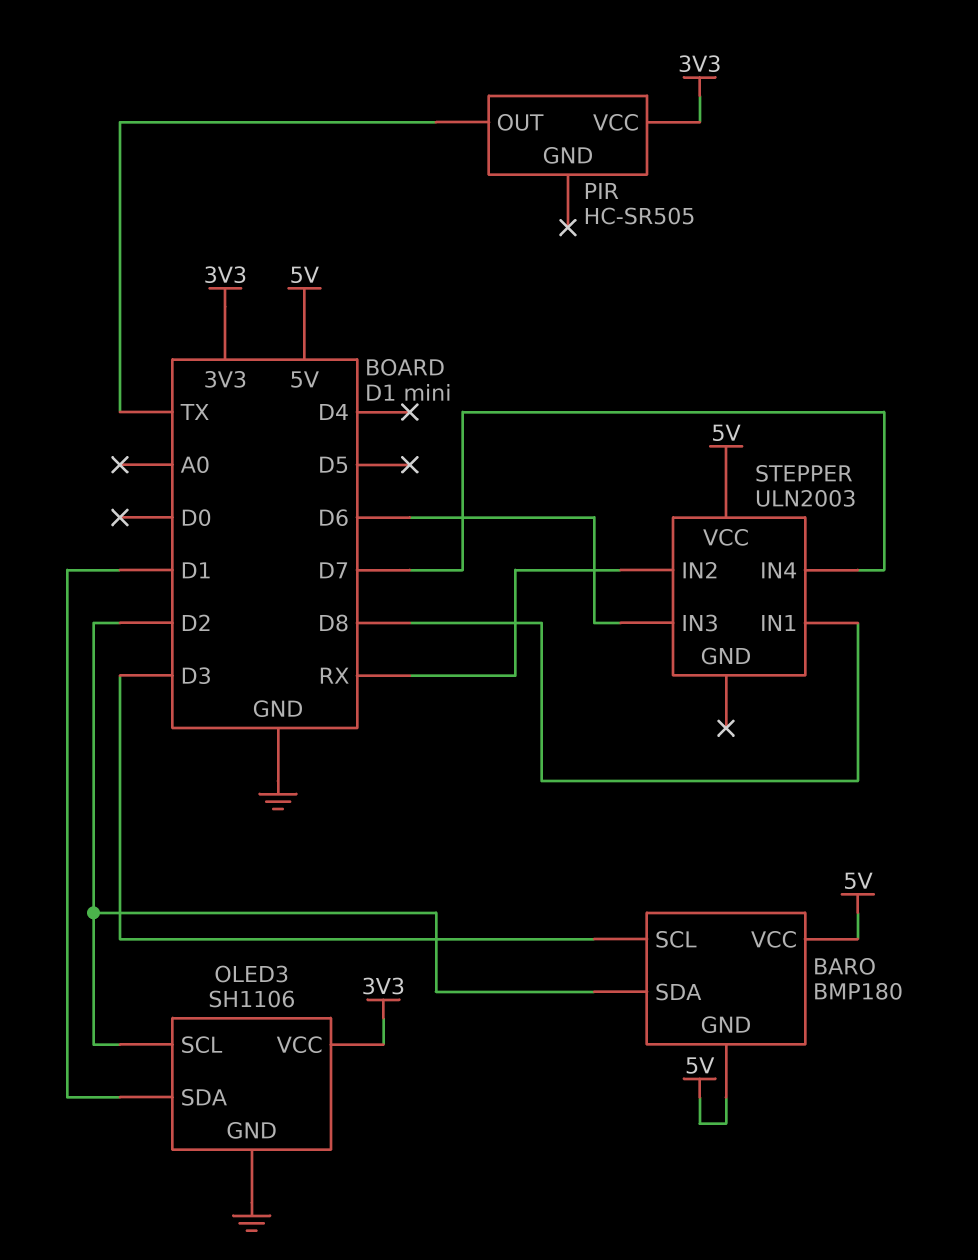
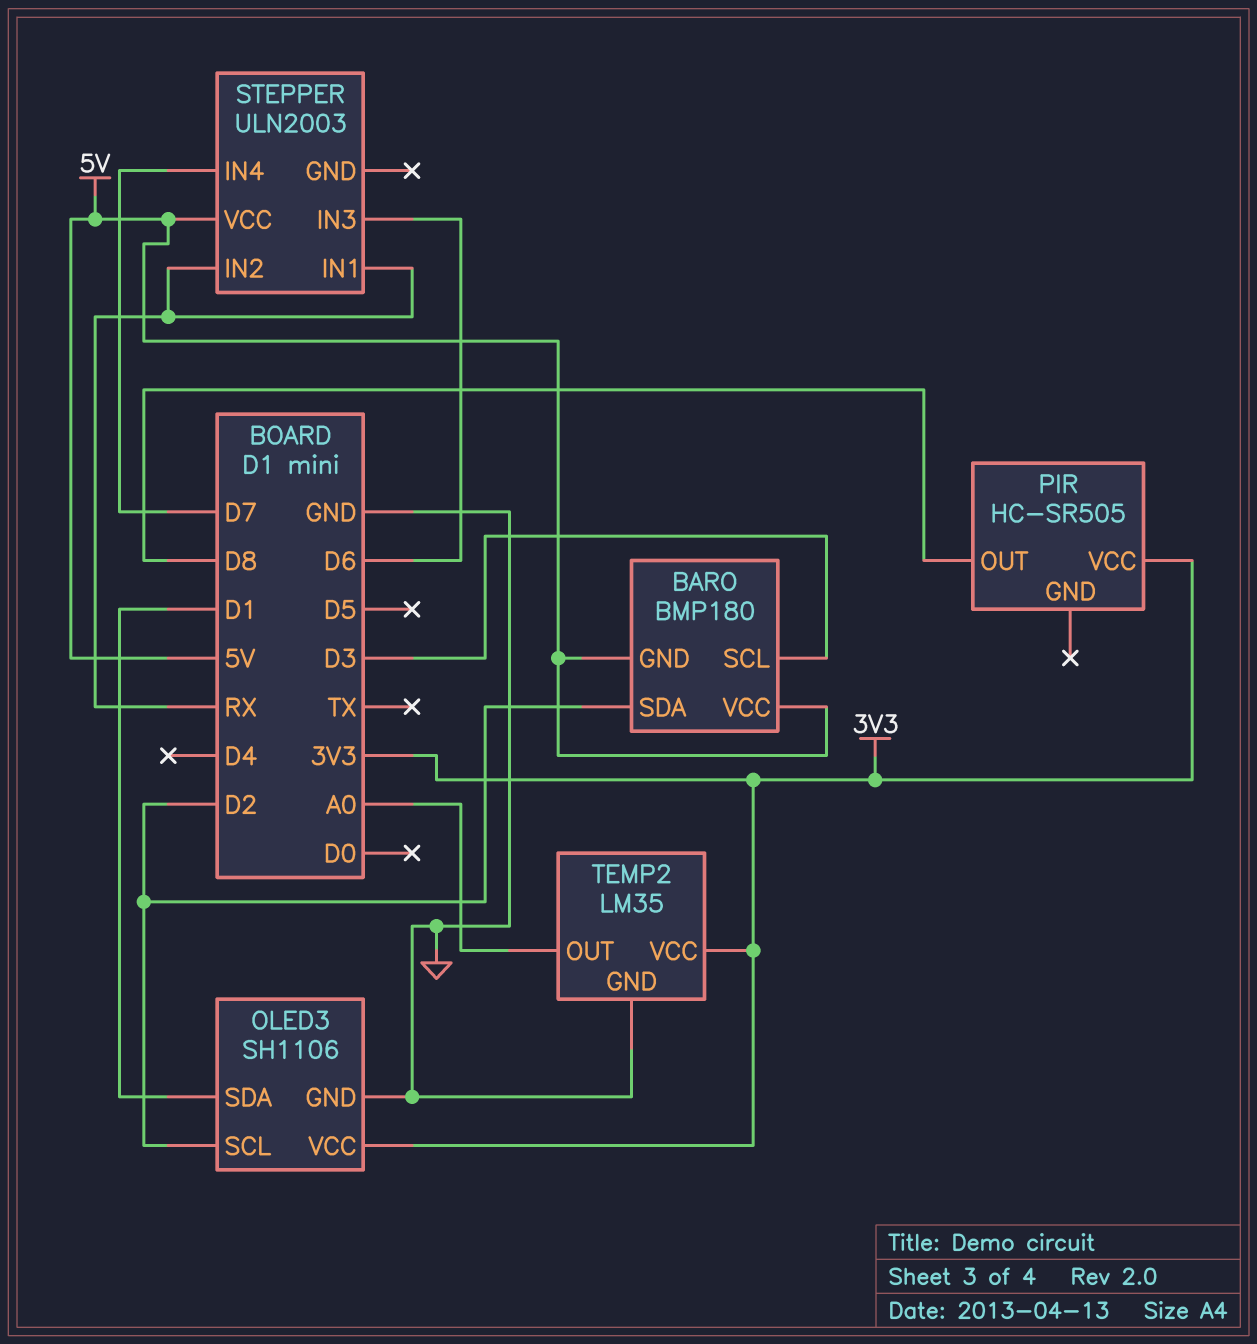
PIR pin OUT: TX -> D8
STEPPER pin IN1: D8 -> RX
TEMP2: none -> LM35
TEMP2 pin GND: none -> GND
TEMP2 pin OUT: none -> A0
TEMP2 pin VCC: none -> 3V3

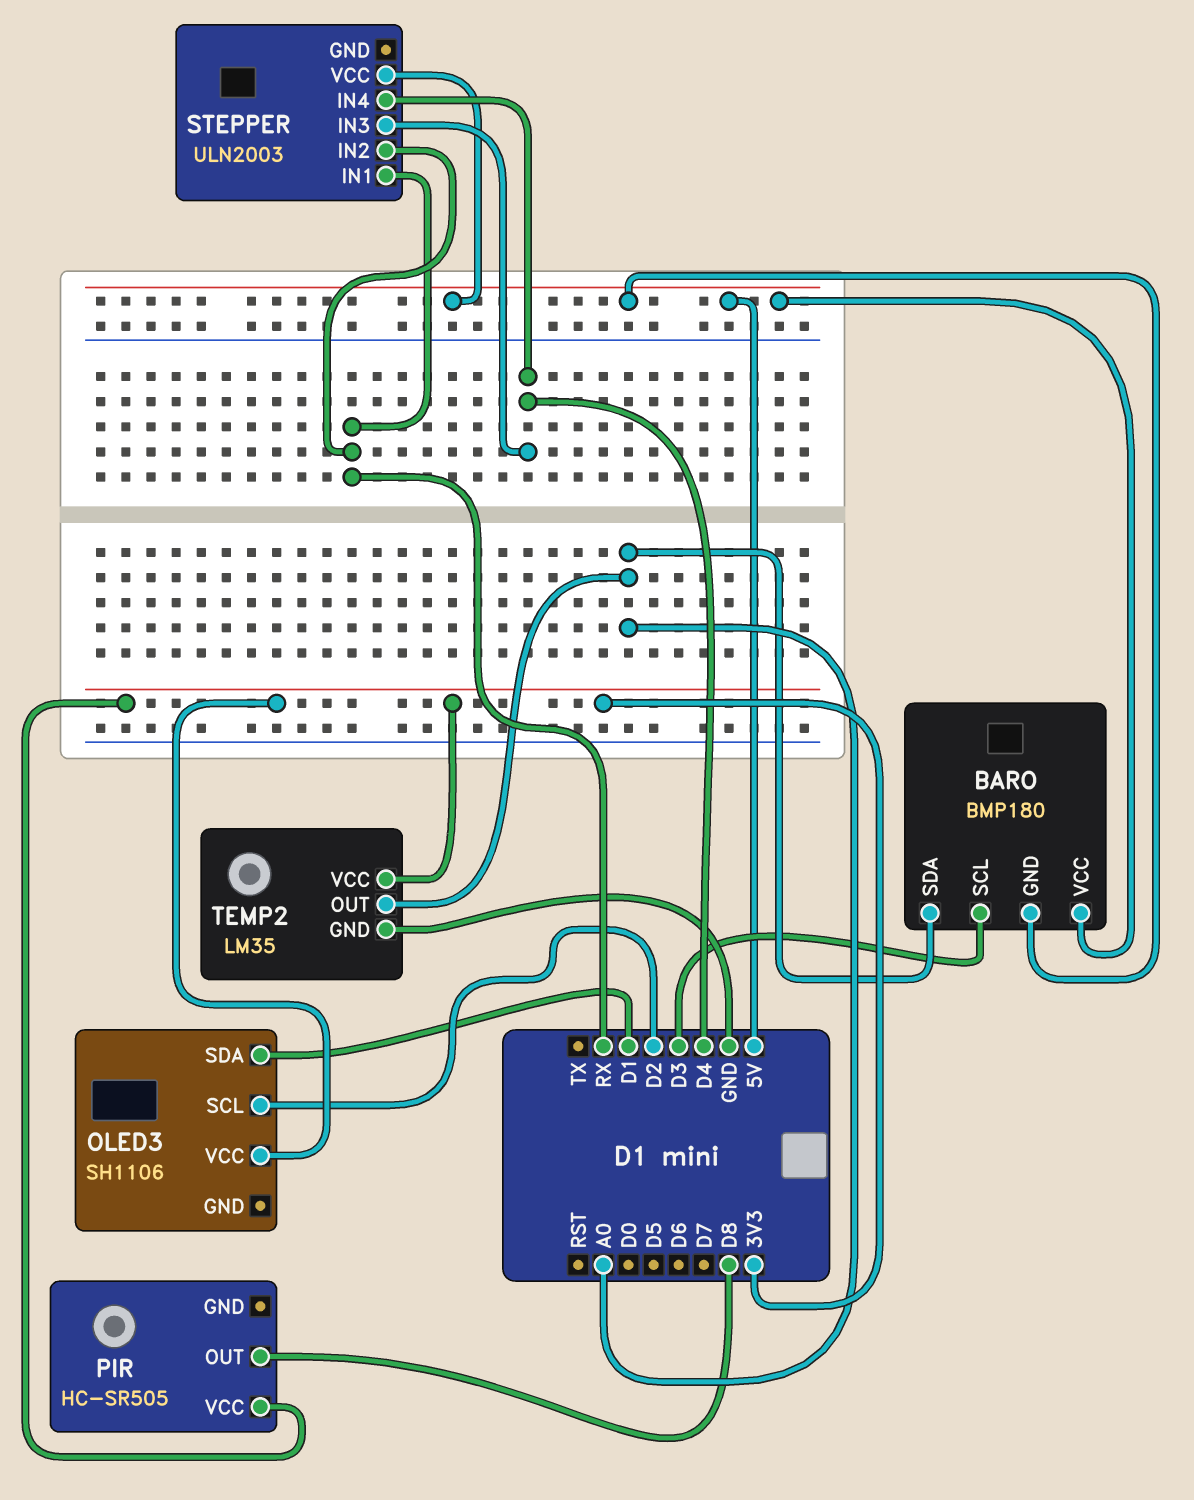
BARO pin SDA: D2 -> A0
OLED3 pin GND: GND -> none
STEPPER pin IN3: D6 -> D4
STEPPER pin IN4: D7 -> D4

